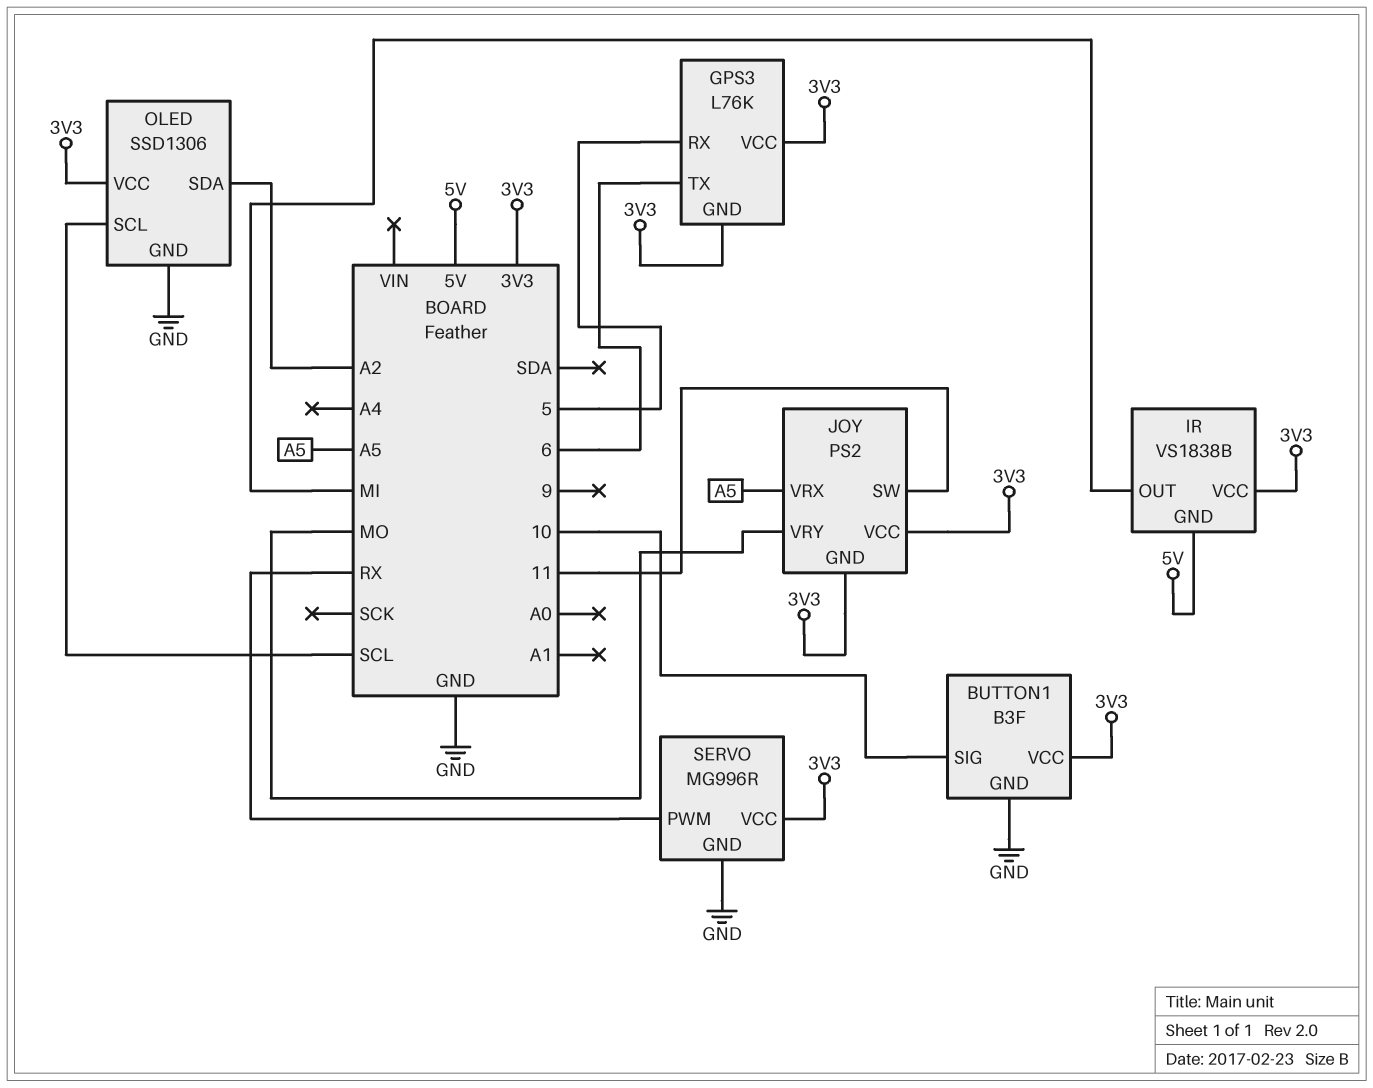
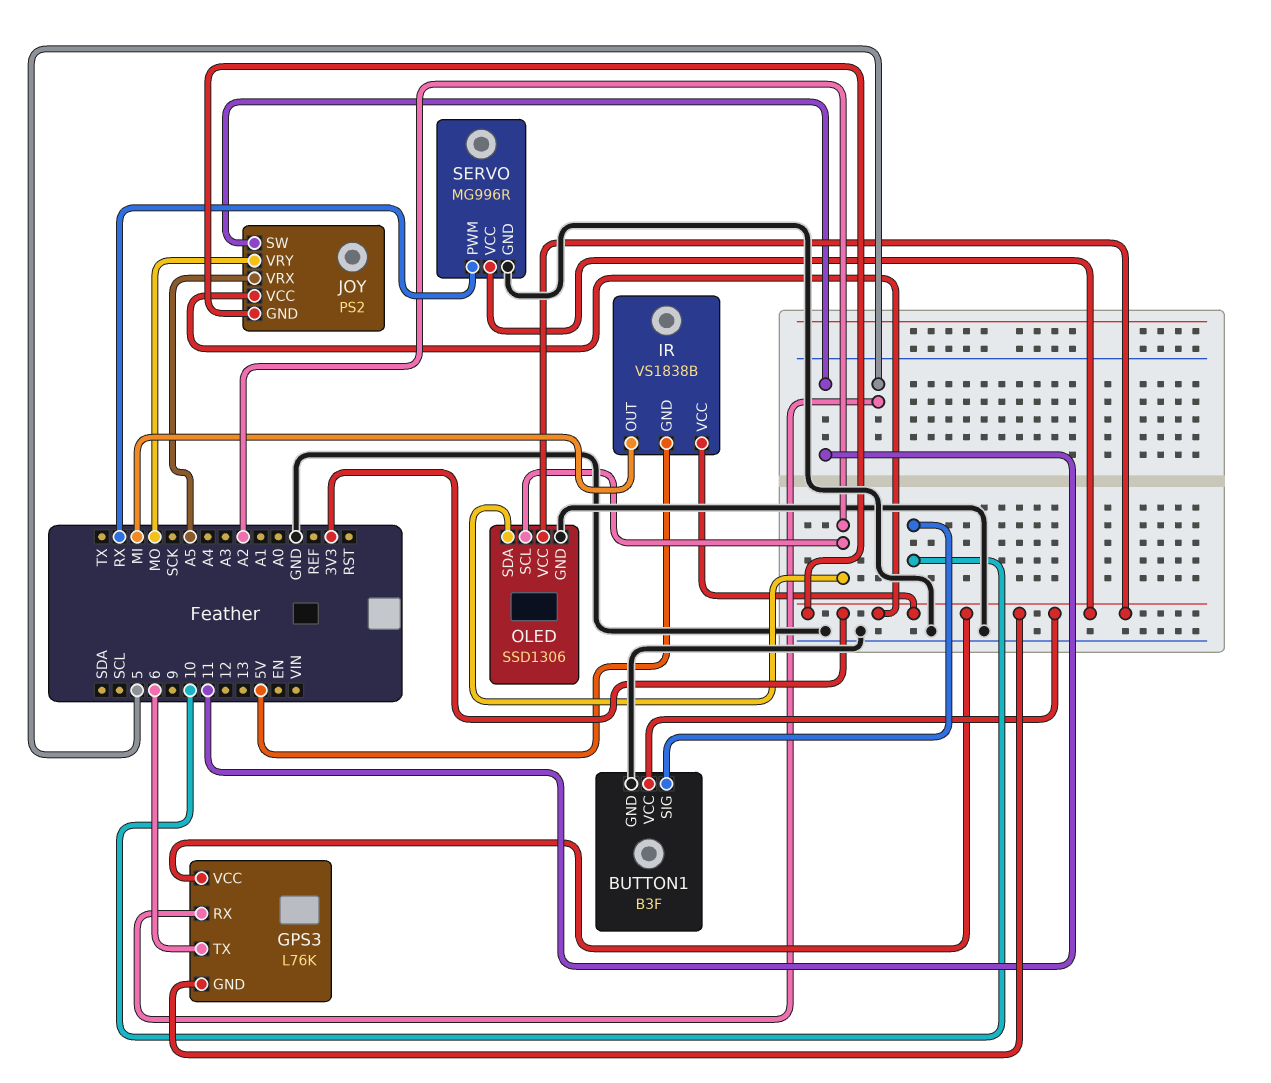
OLED pin SCL: SCL -> A2

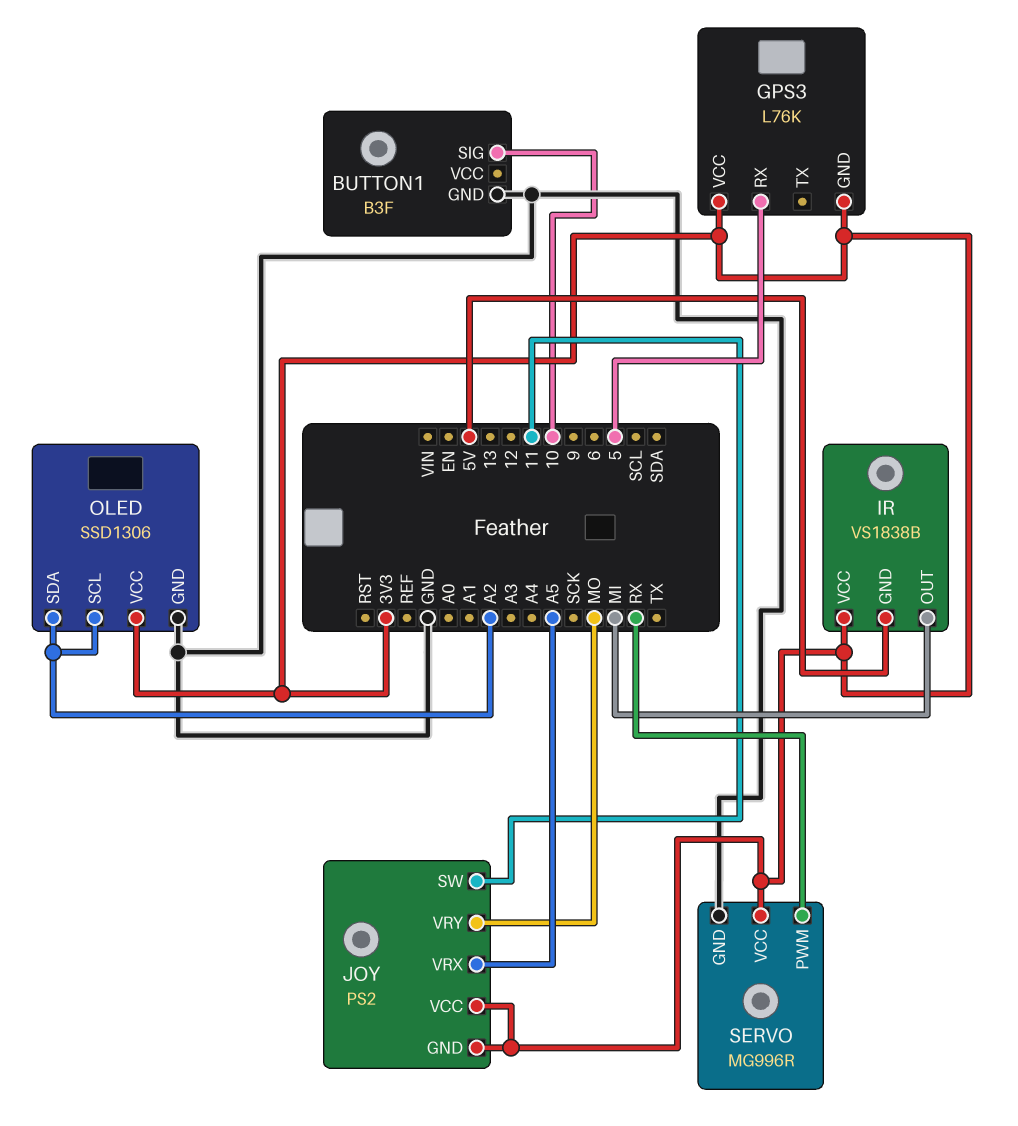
BUTTON1 pin VCC: 3V3 -> none
GPS3 pin TX: 6 -> none

